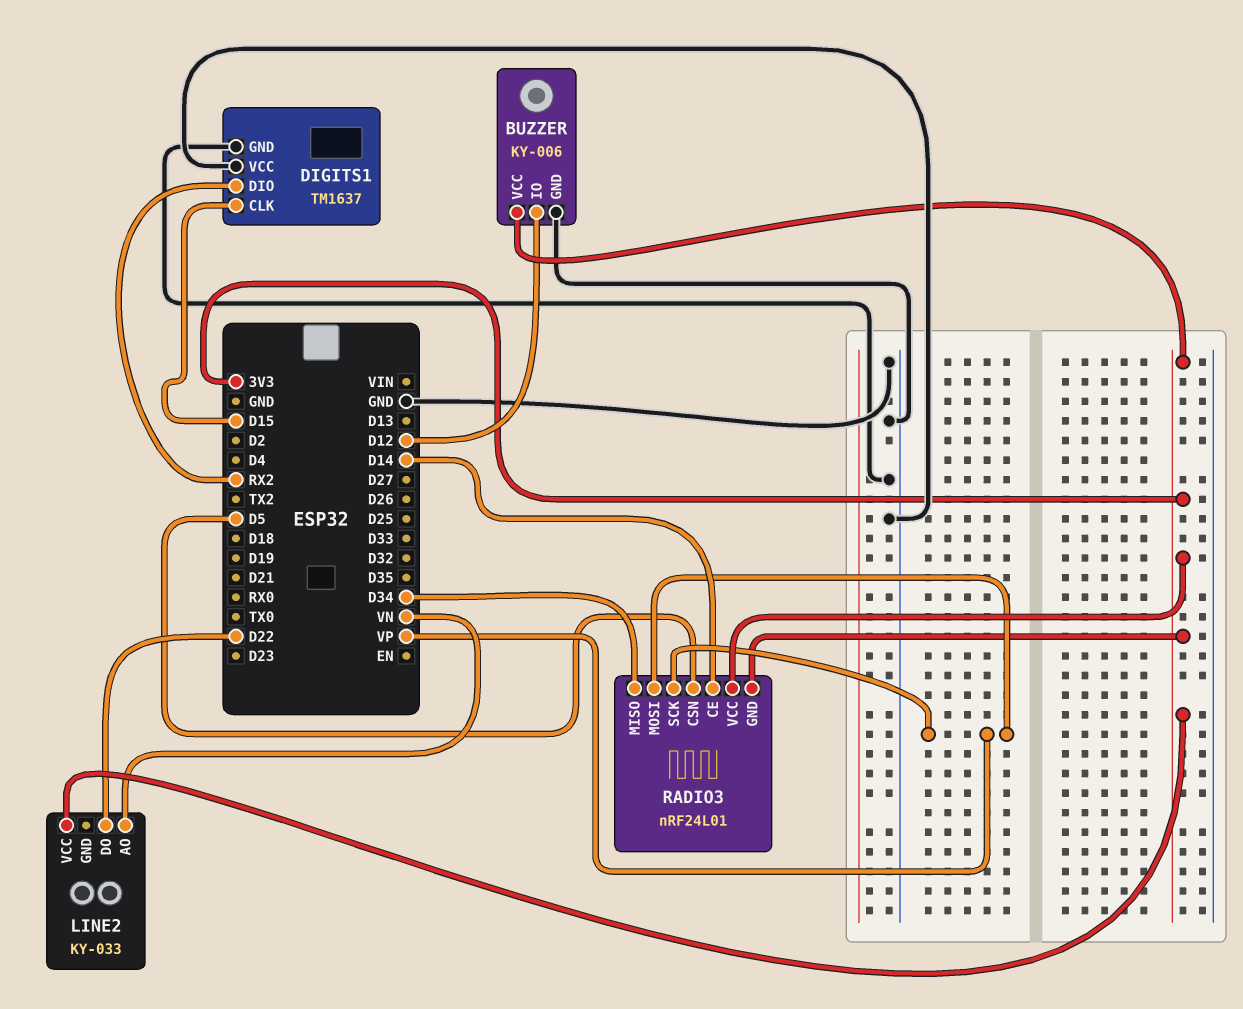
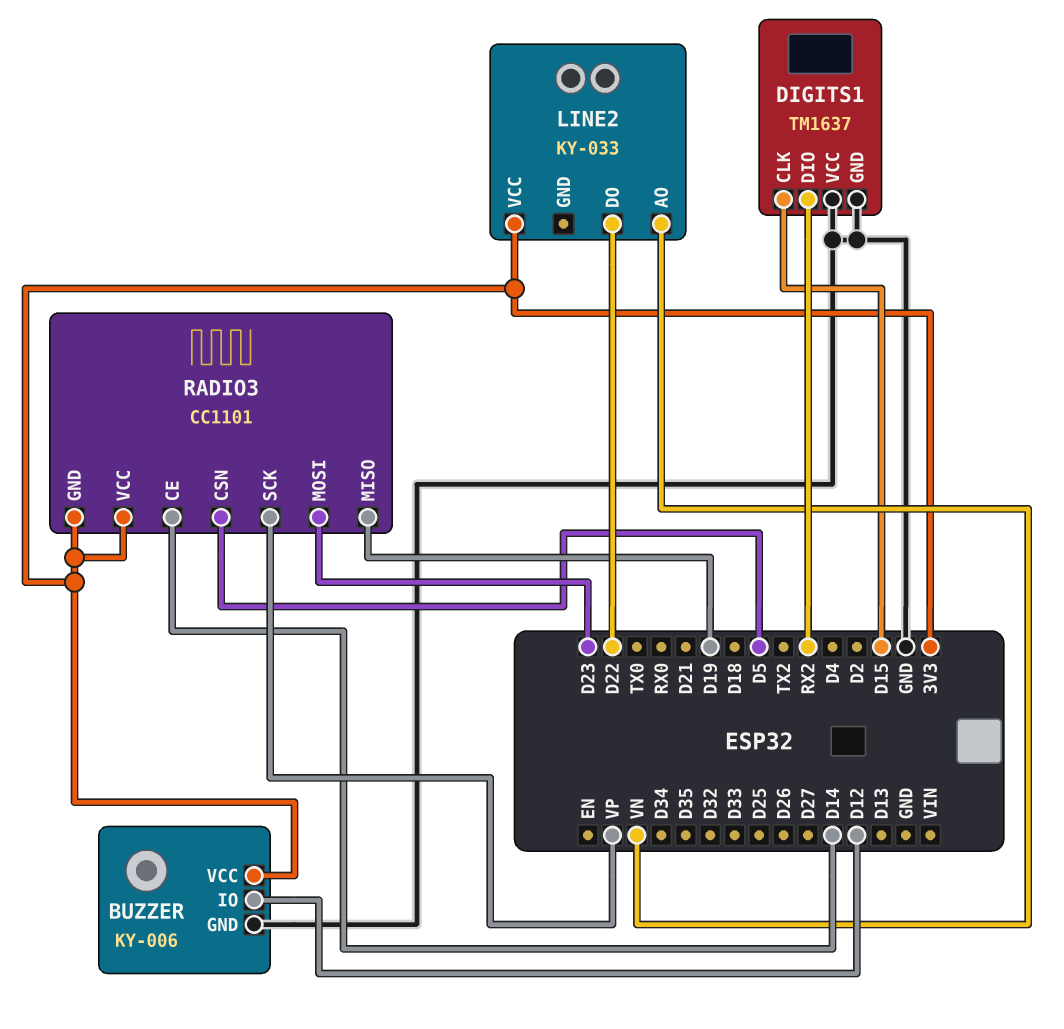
RADIO3: nRF24L01 -> CC1101
RADIO3 pin MISO: D34 -> D19
RADIO3 pin MOSI: VP -> D23

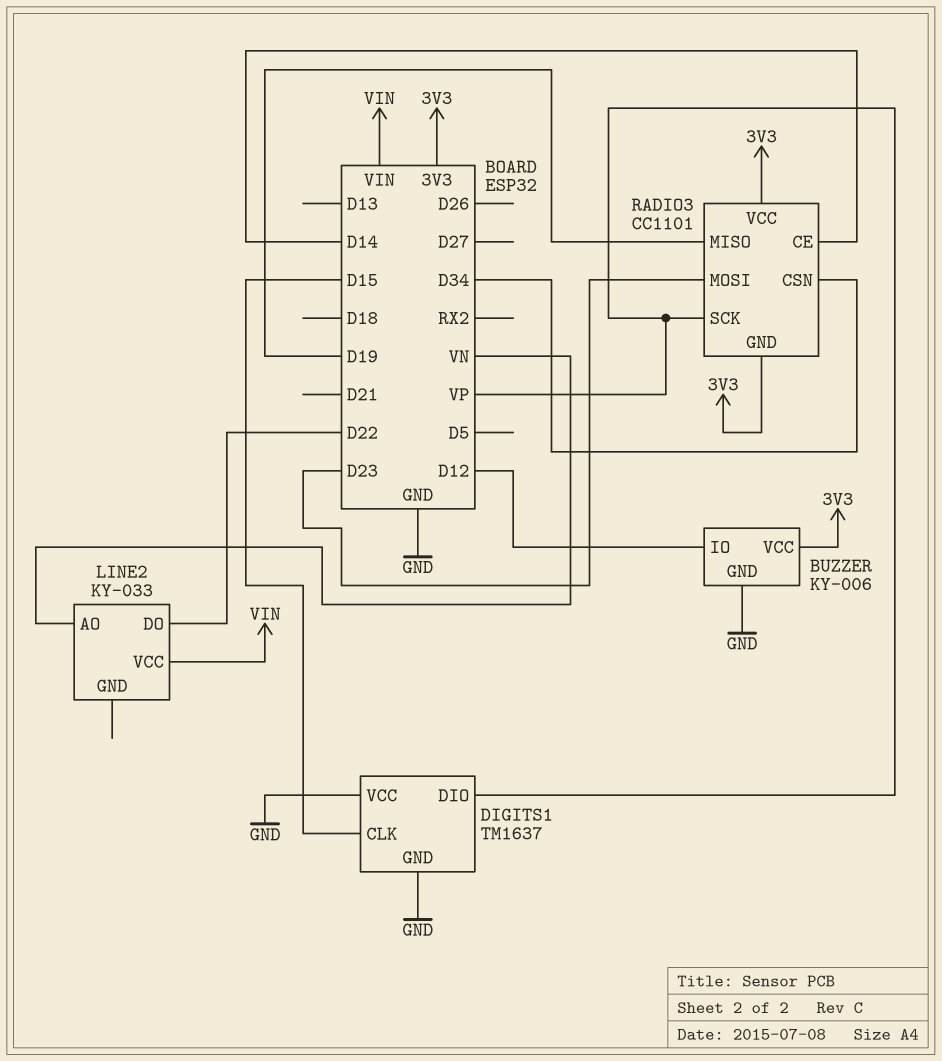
DIGITS1 pin DIO: RX2 -> VP
LINE2 pin VCC: 3V3 -> VIN
RADIO3 pin CSN: D5 -> D34

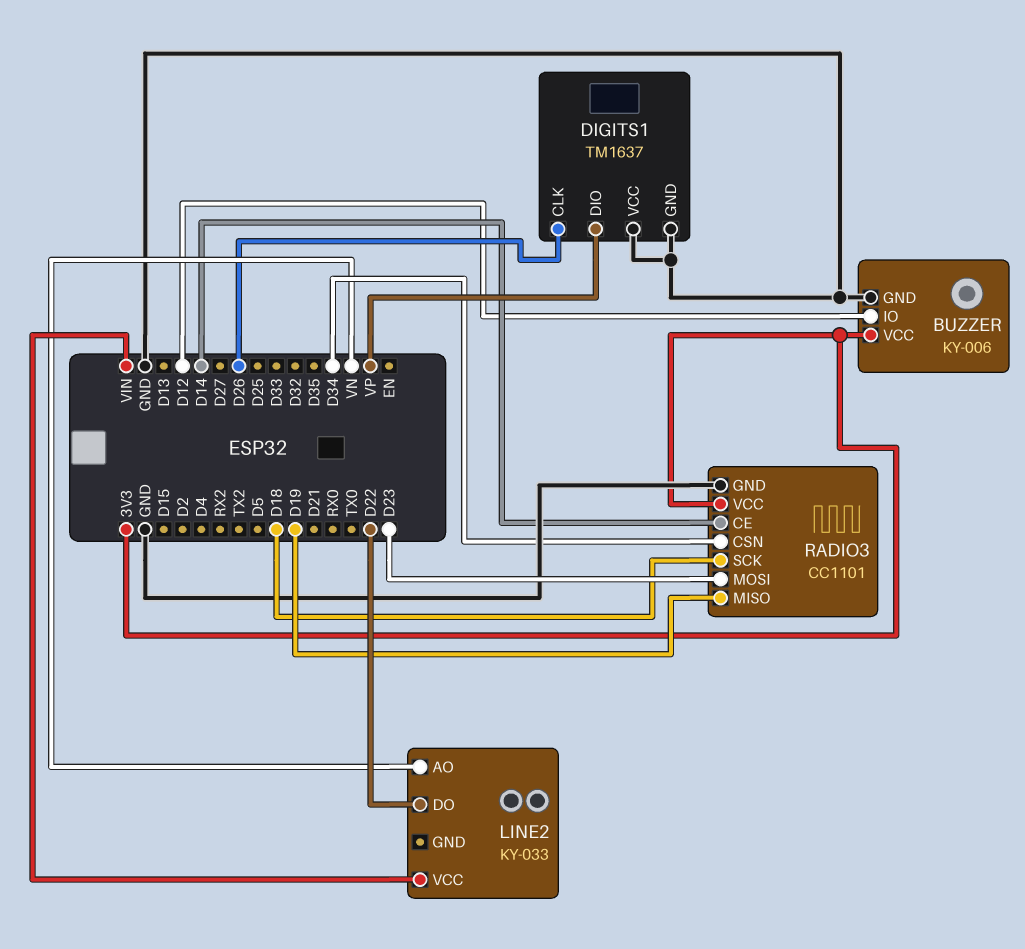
DIGITS1 pin CLK: D15 -> D26
RADIO3 pin GND: 3V3 -> GND
RADIO3 pin SCK: VP -> D18

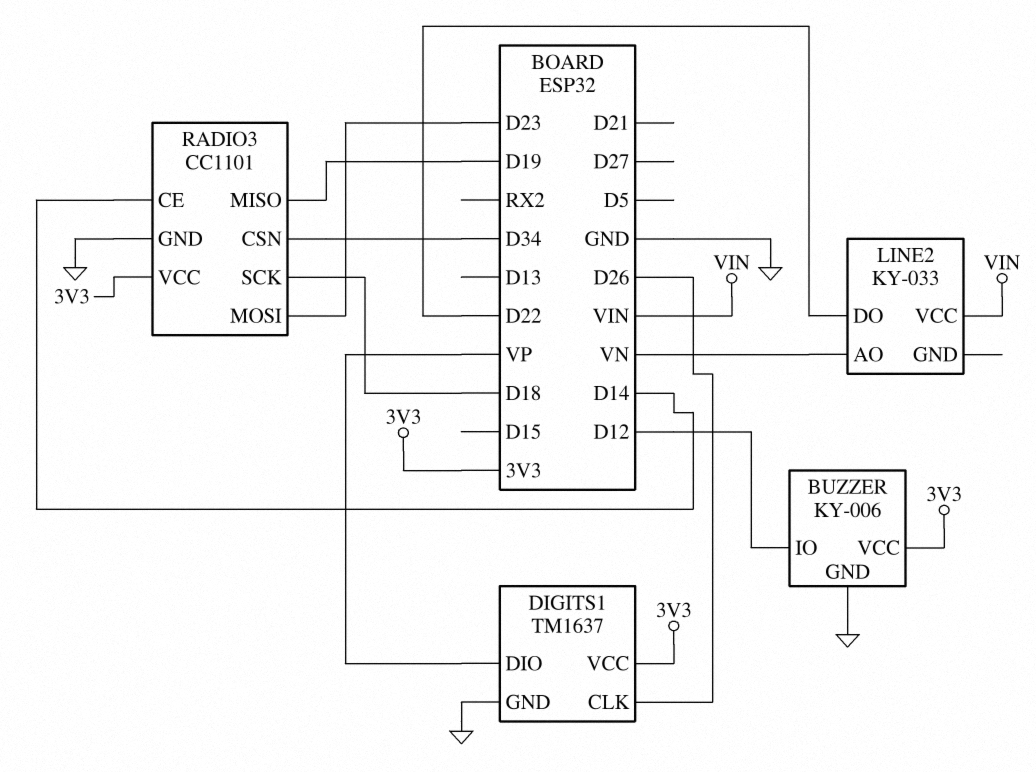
DIGITS1 pin VCC: GND -> 3V3

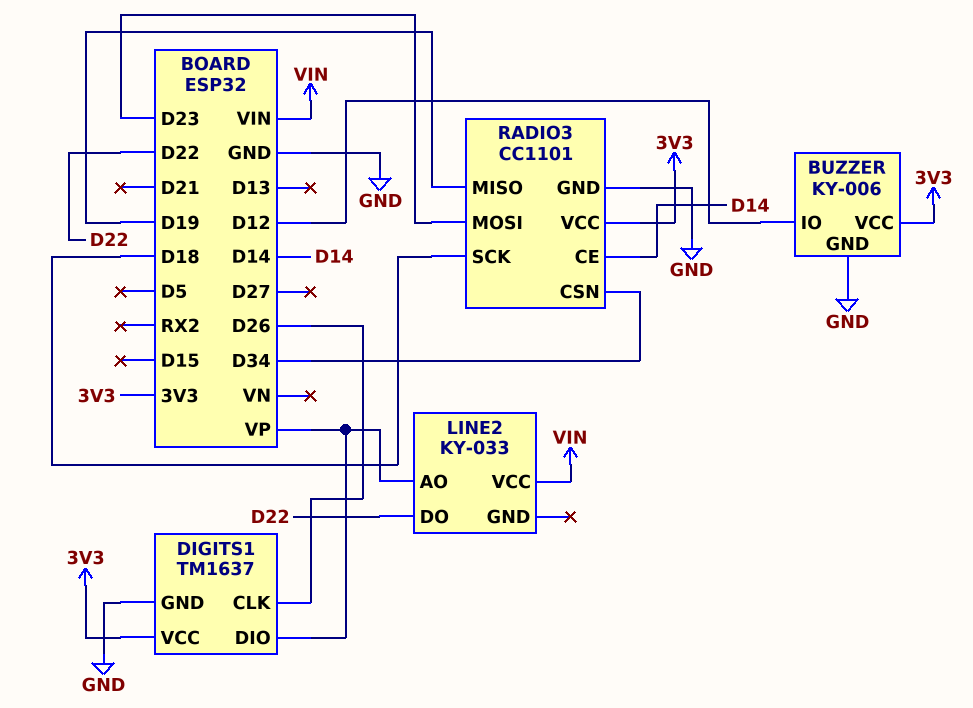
LINE2 pin AO: VN -> VP

